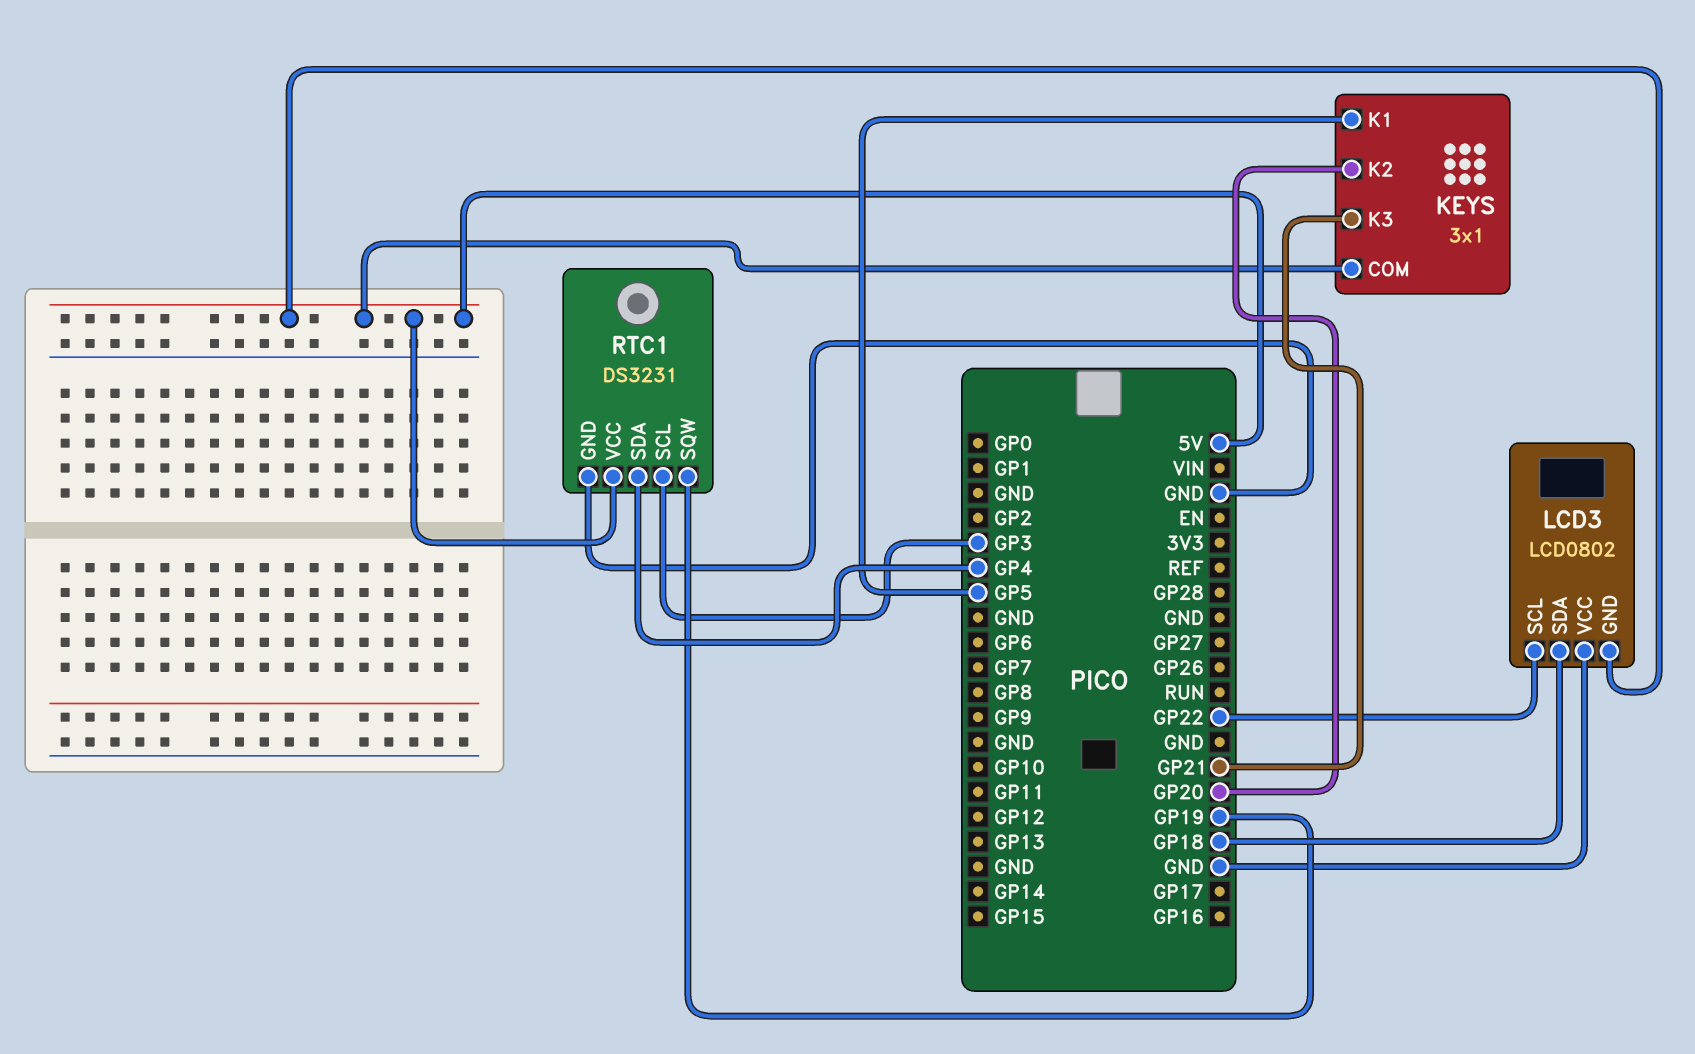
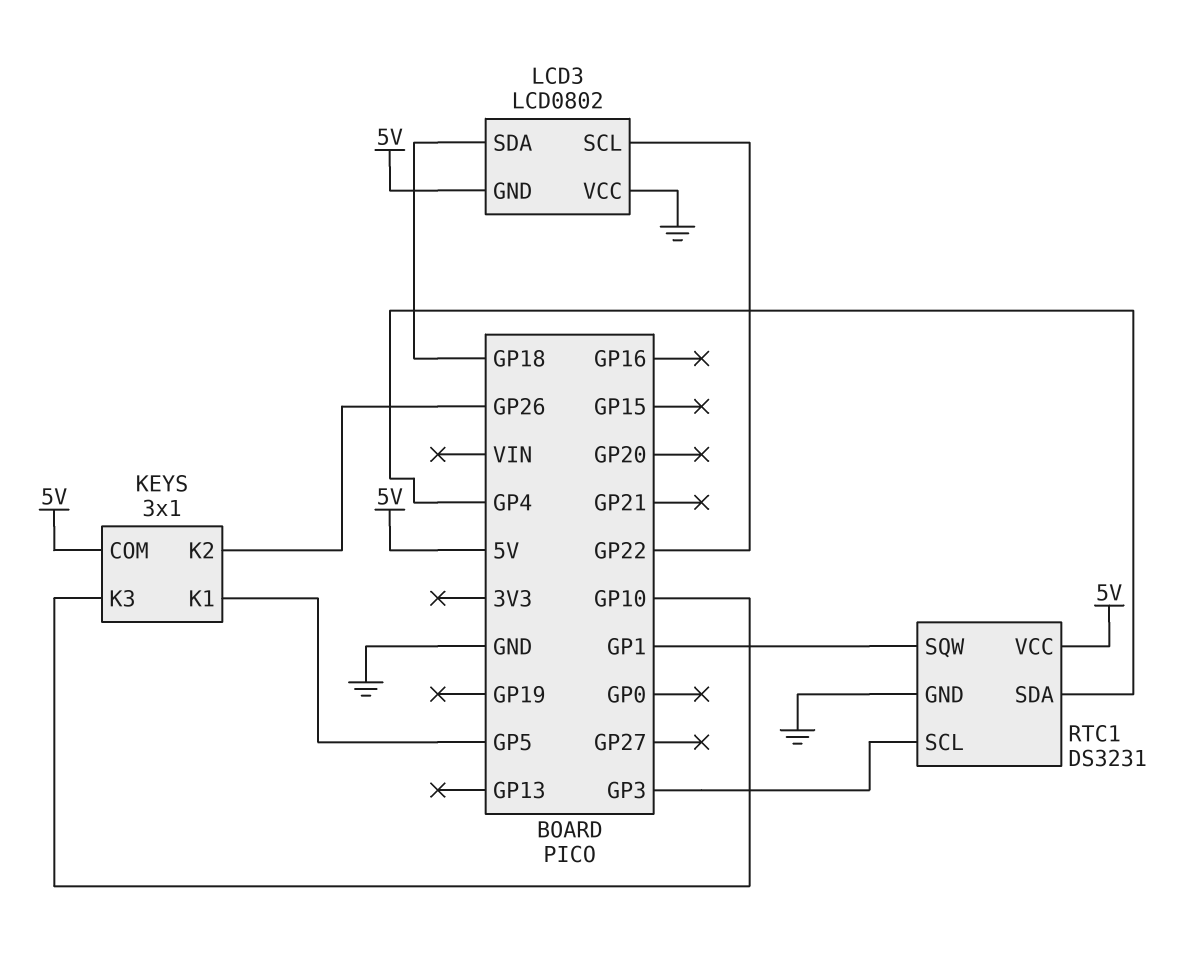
KEYS pin K2: GP20 -> GP26
KEYS pin K3: GP21 -> GP10
RTC1 pin SQW: GP19 -> GP1

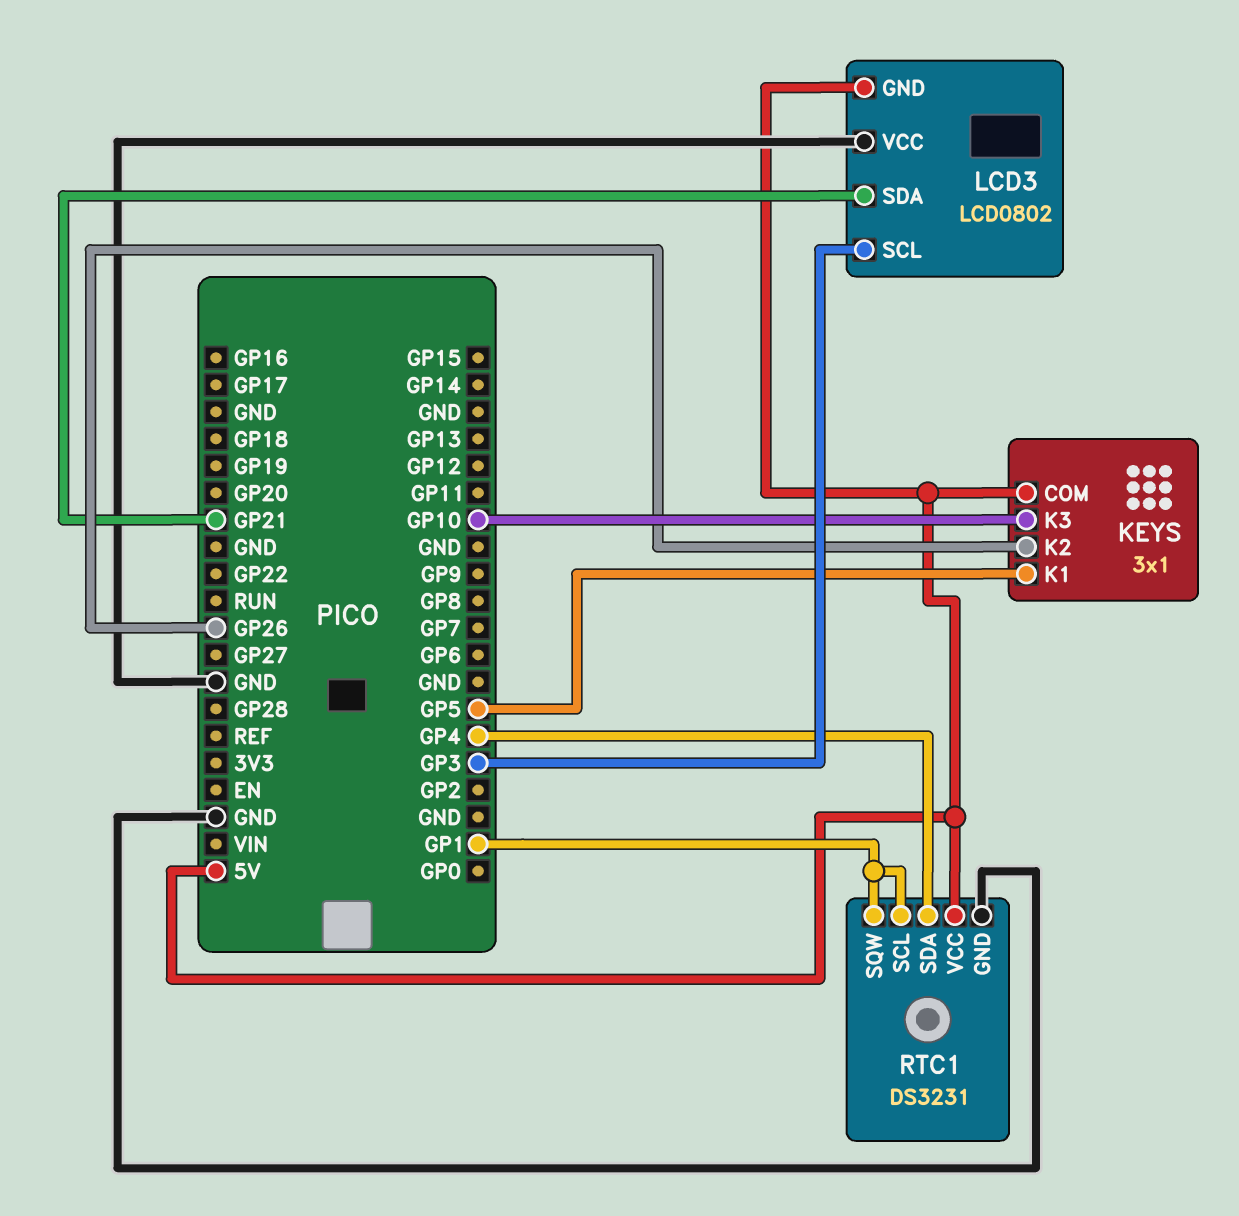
LCD3 pin SCL: GP22 -> GP3
LCD3 pin SDA: GP18 -> GP21
RTC1 pin SCL: GP3 -> GP1

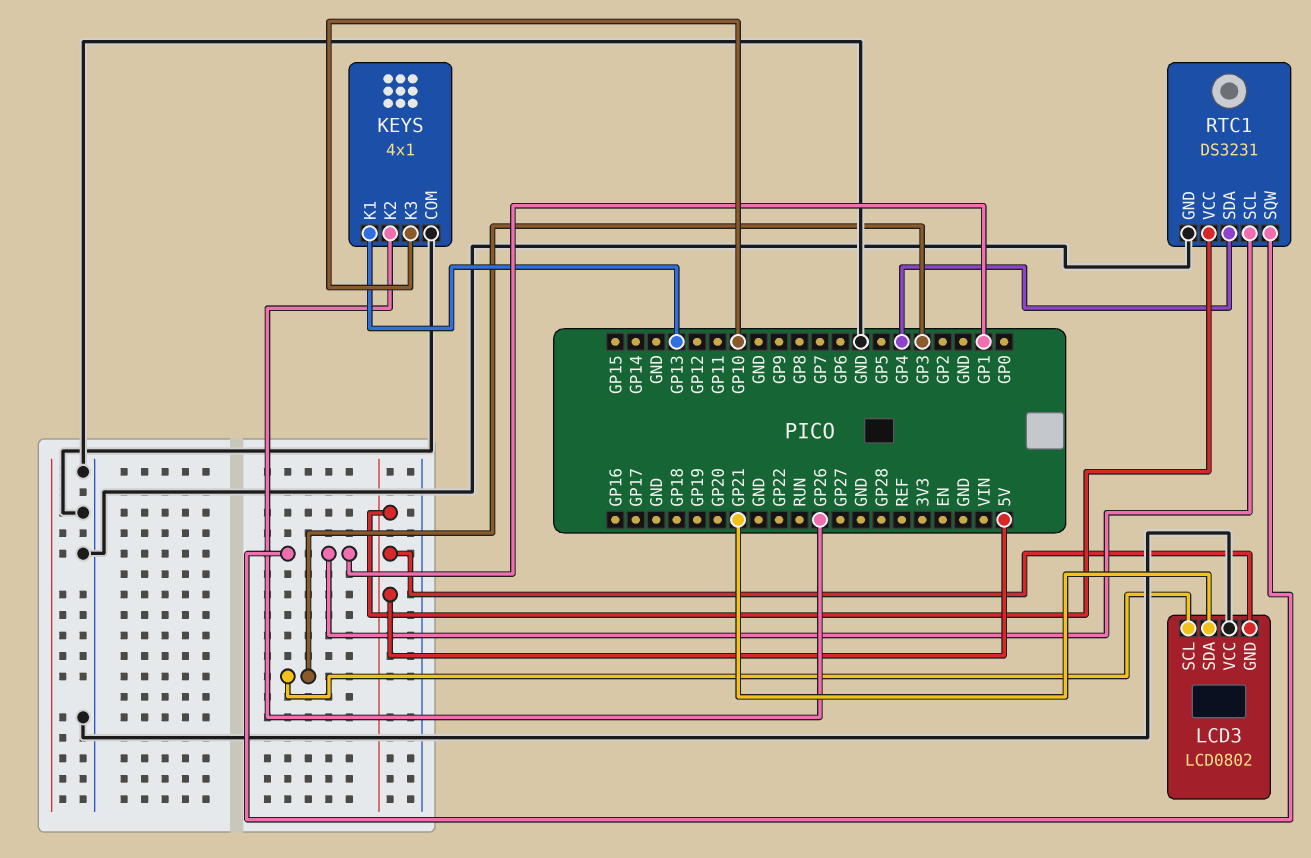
KEYS: 3x1 -> 4x1
KEYS pin COM: 5V -> GND
KEYS pin K1: GP5 -> GP13

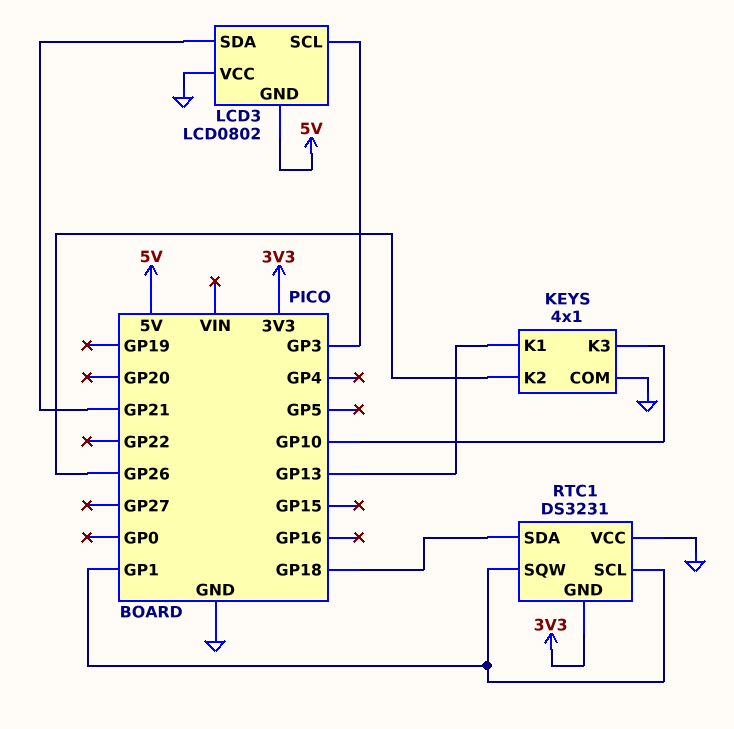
RTC1 pin GND: GND -> 3V3
RTC1 pin SDA: GP4 -> GP18
RTC1 pin VCC: 5V -> GND

